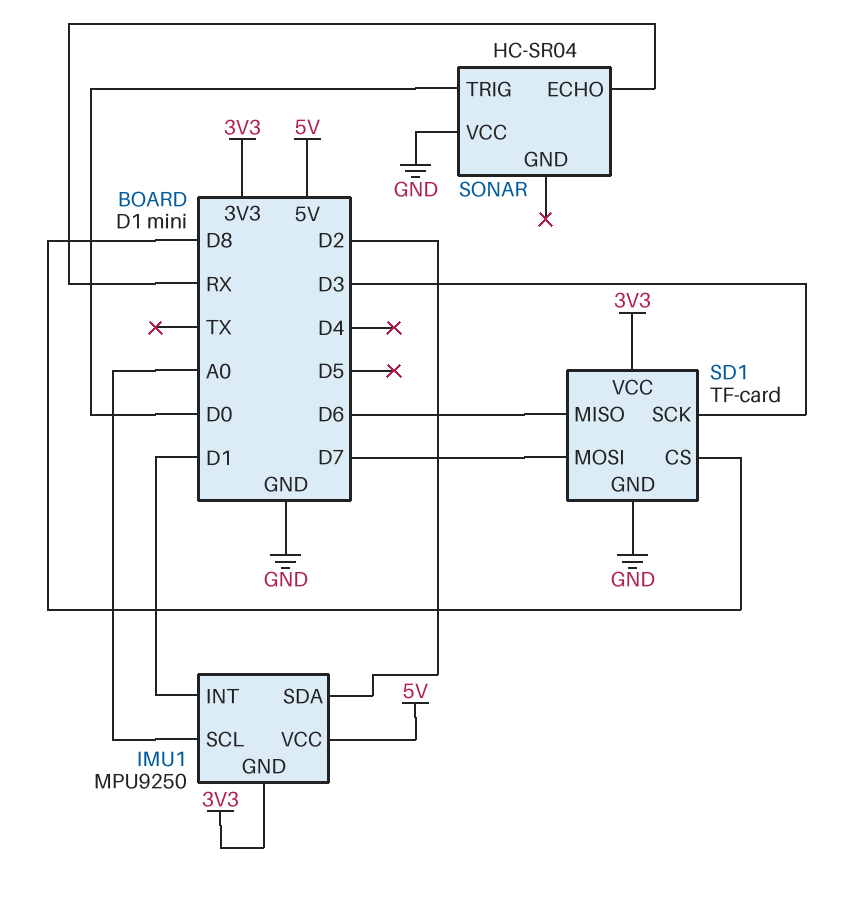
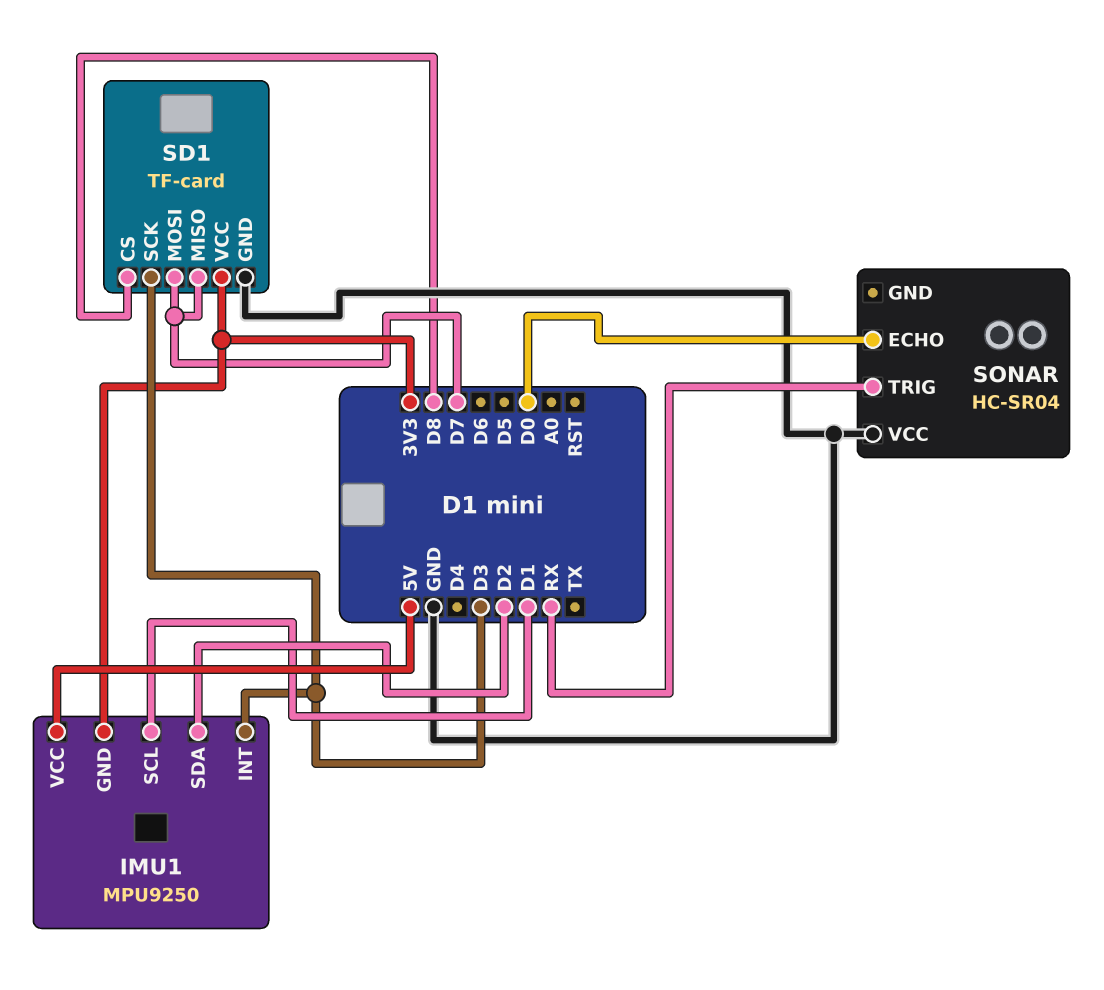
IMU1 pin INT: D1 -> D3
IMU1 pin SCL: A0 -> D1
SD1 pin MISO: D6 -> D7
SONAR pin ECHO: RX -> D0
SONAR pin TRIG: D0 -> RX

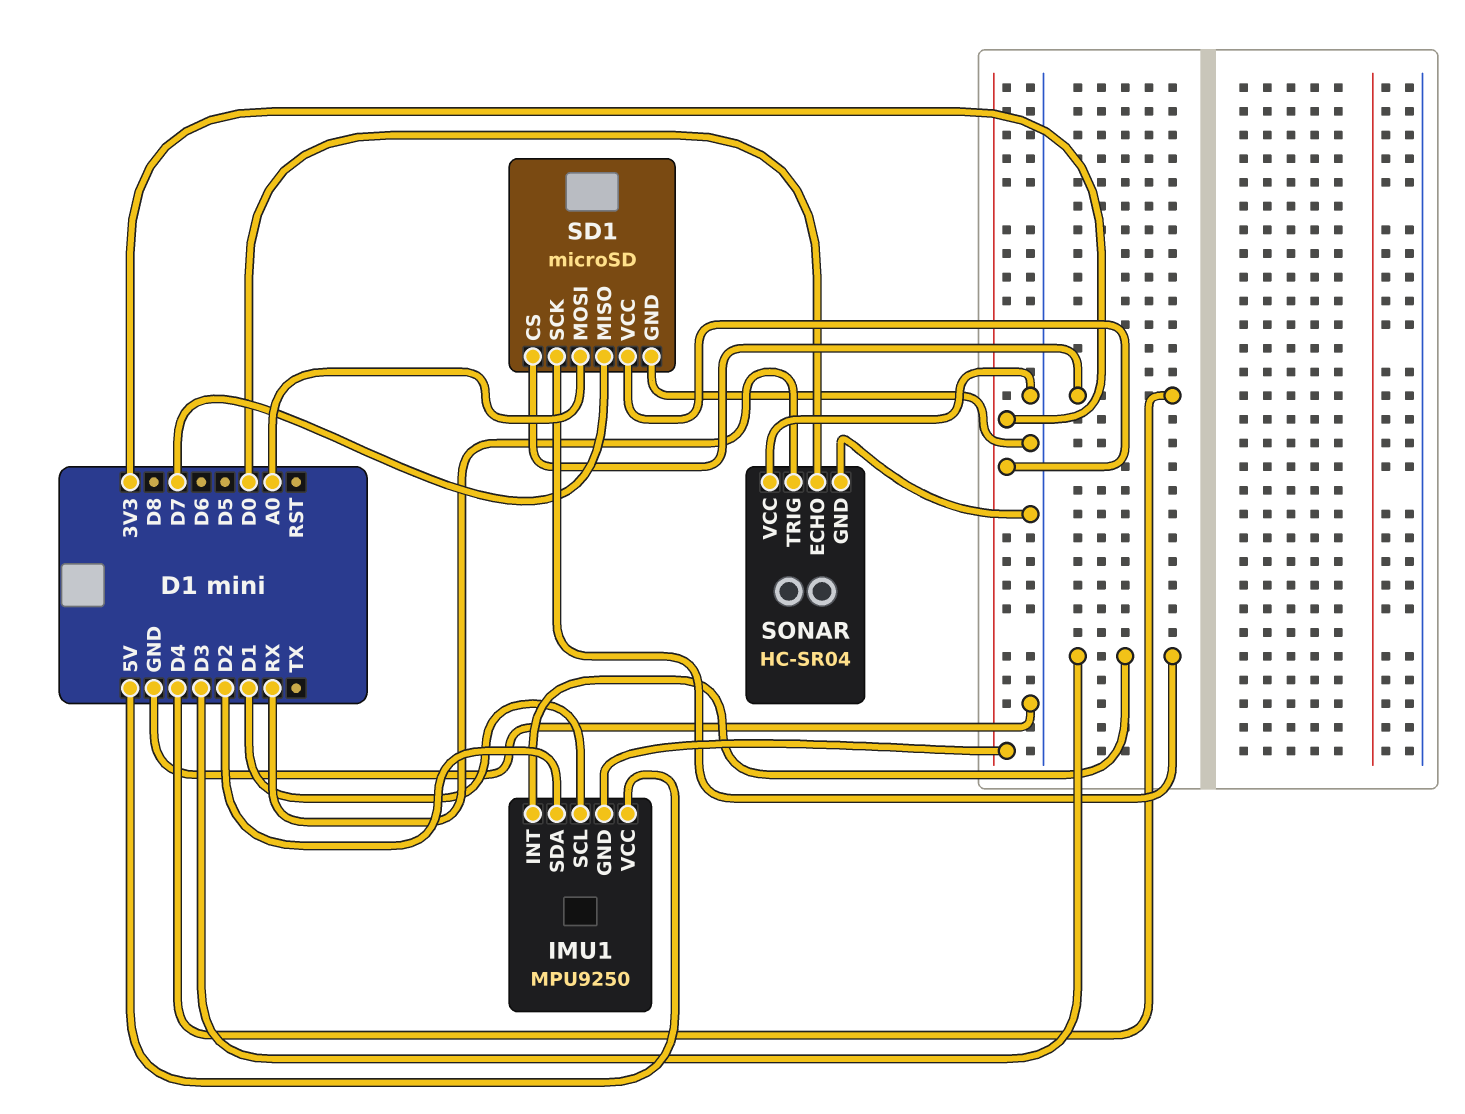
SD1: TF-card -> microSD
SD1 pin CS: D8 -> D4
SD1 pin MOSI: D7 -> A0
SONAR pin GND: none -> GND

